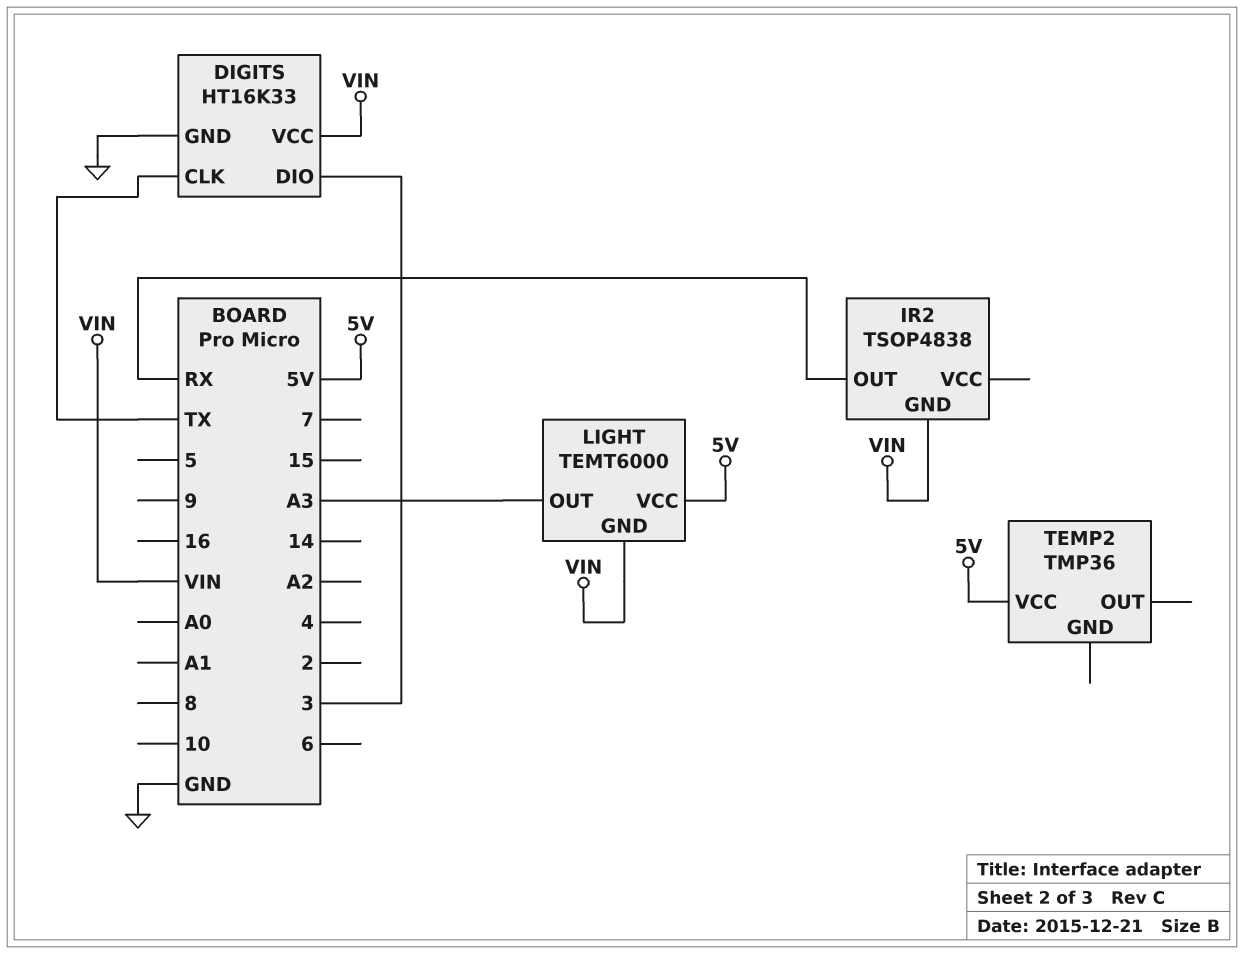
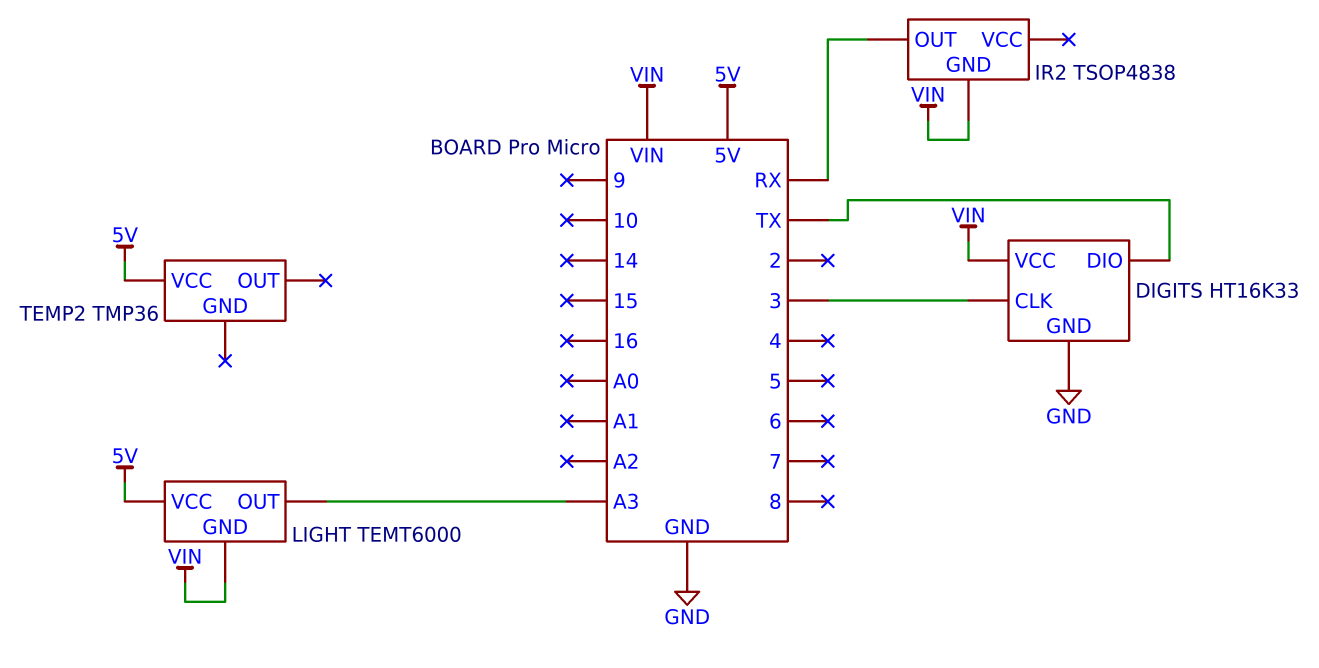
DIGITS pin CLK: TX -> 3
DIGITS pin DIO: 3 -> TX

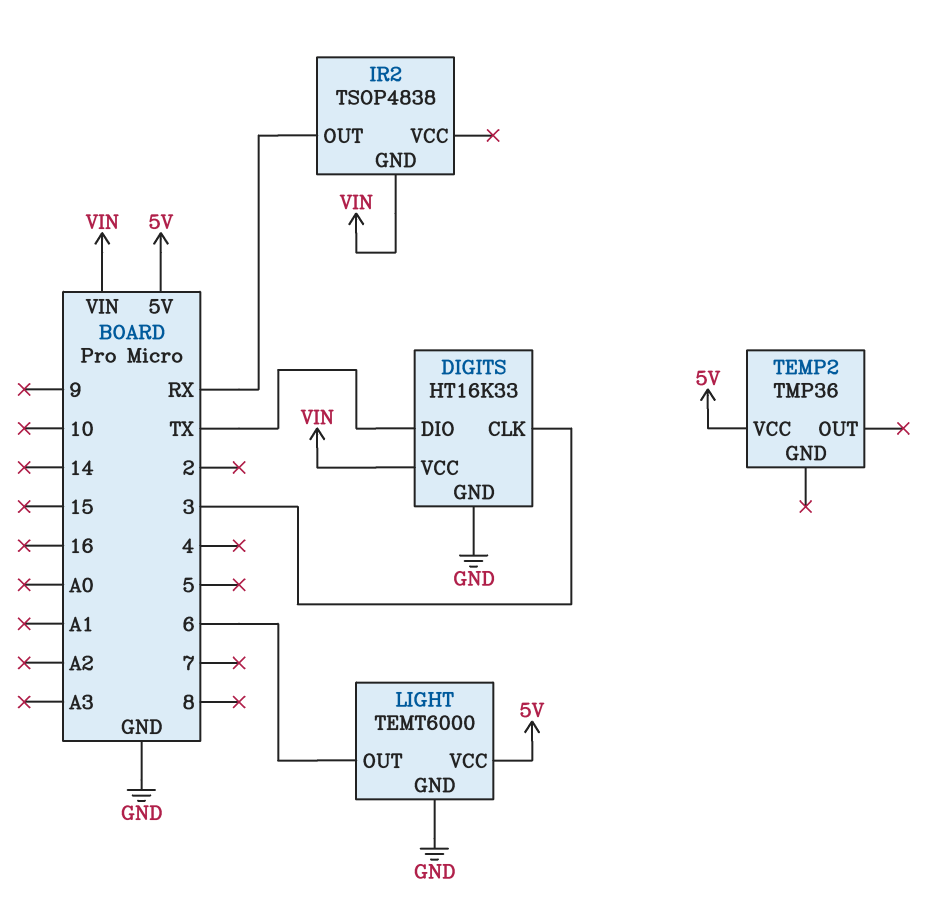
LIGHT pin GND: VIN -> GND
LIGHT pin OUT: A3 -> 6

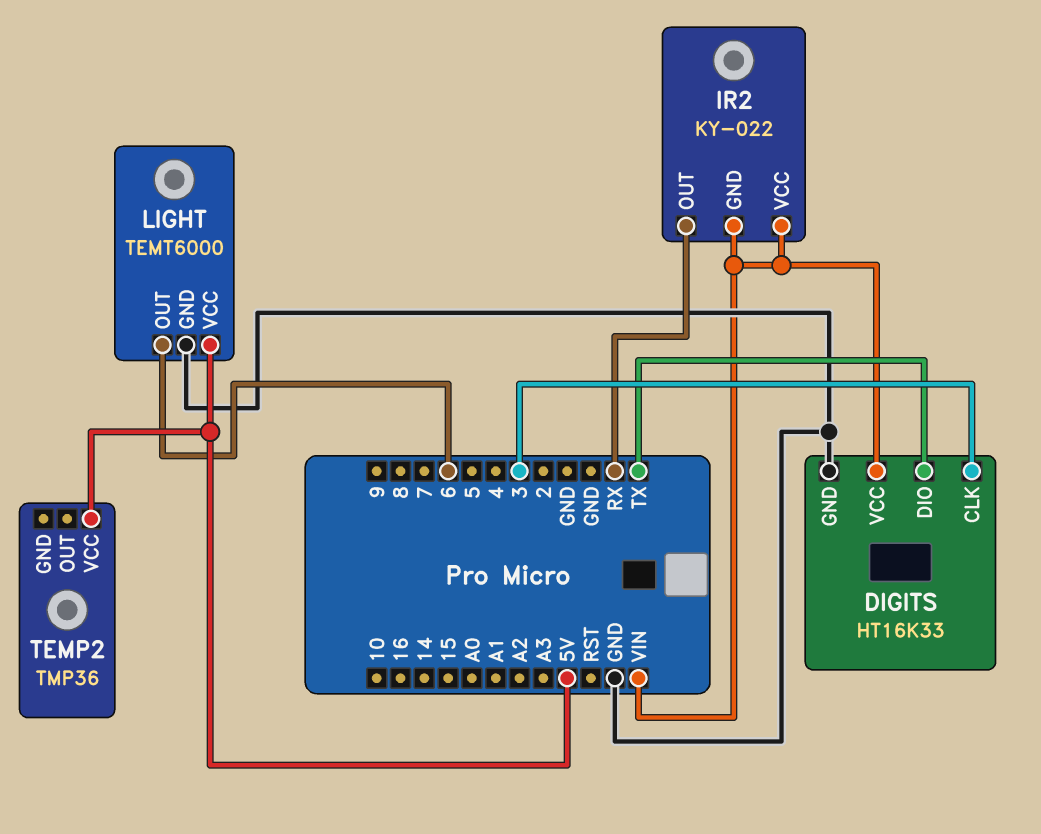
IR2: TSOP4838 -> KY-022
IR2 pin VCC: none -> VIN

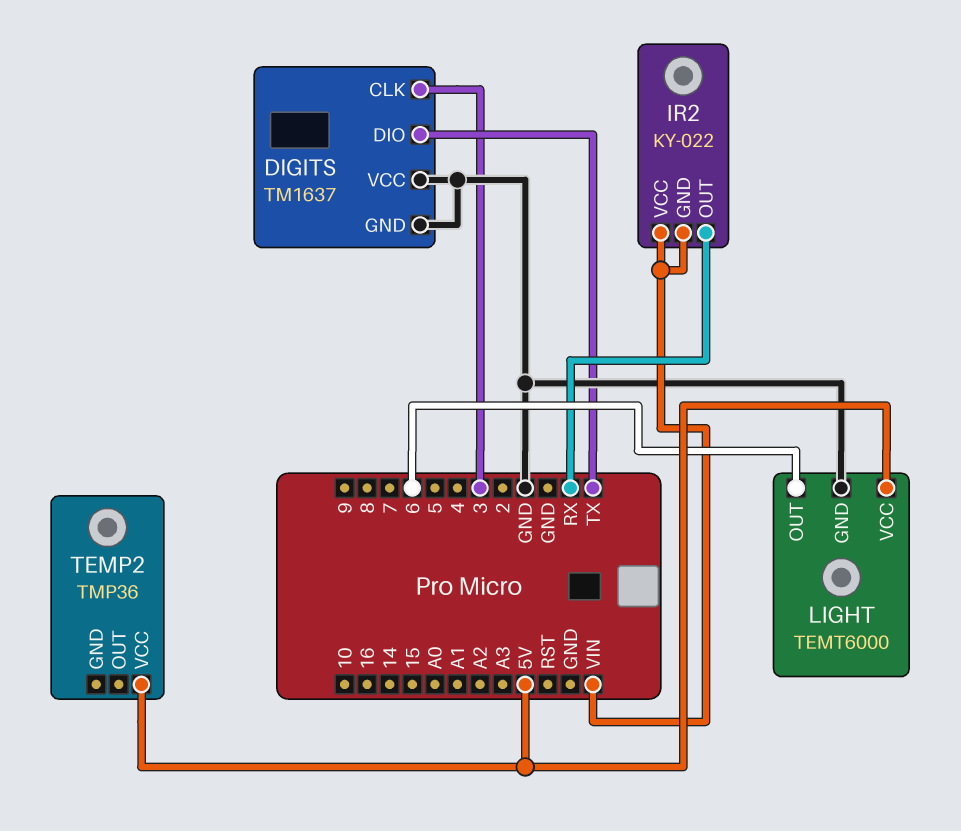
DIGITS: HT16K33 -> TM1637
DIGITS pin VCC: VIN -> GND

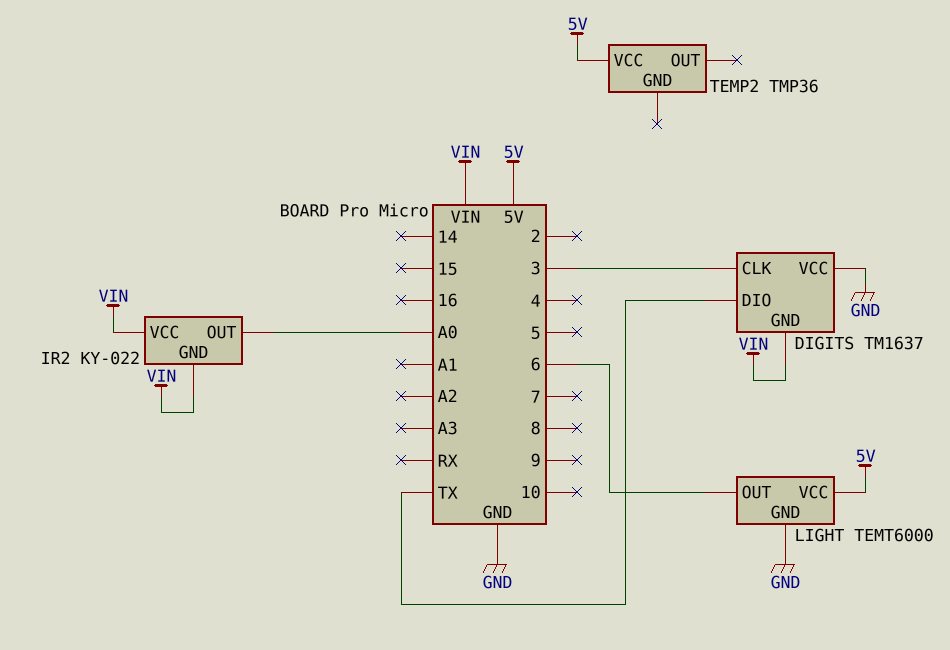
DIGITS pin GND: GND -> VIN
IR2 pin OUT: RX -> A0

